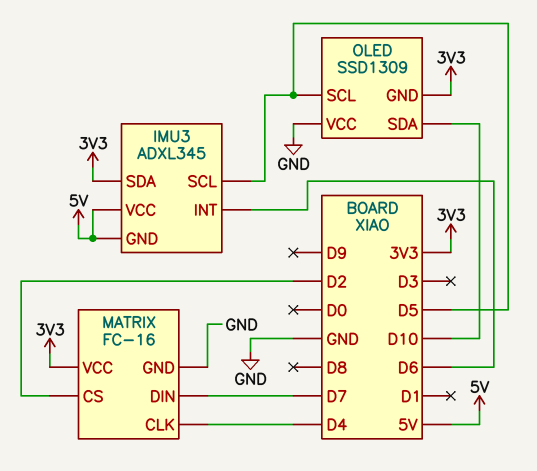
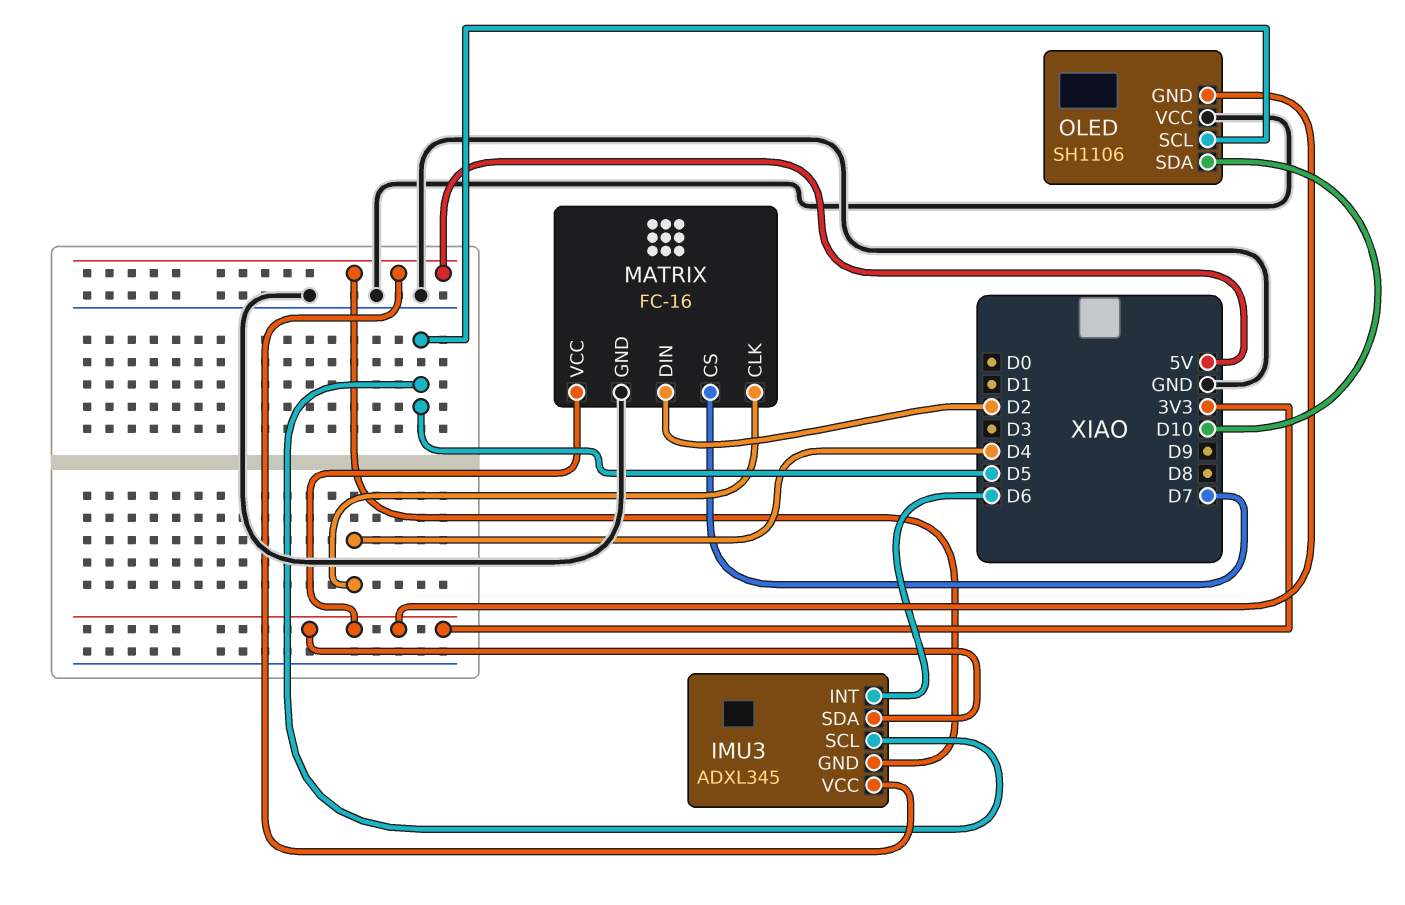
MATRIX pin CS: D2 -> D7
MATRIX pin DIN: D7 -> D2
OLED: SSD1309 -> SH1106

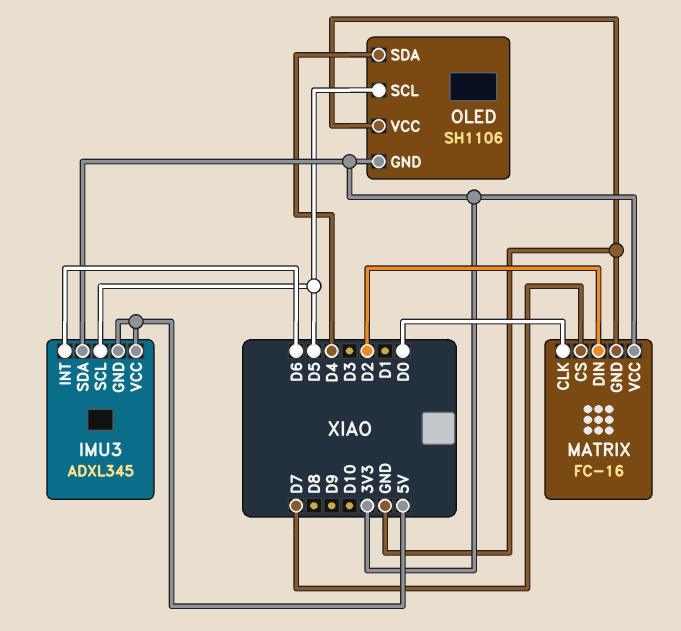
MATRIX pin CLK: D4 -> D0
OLED pin SDA: D10 -> D4

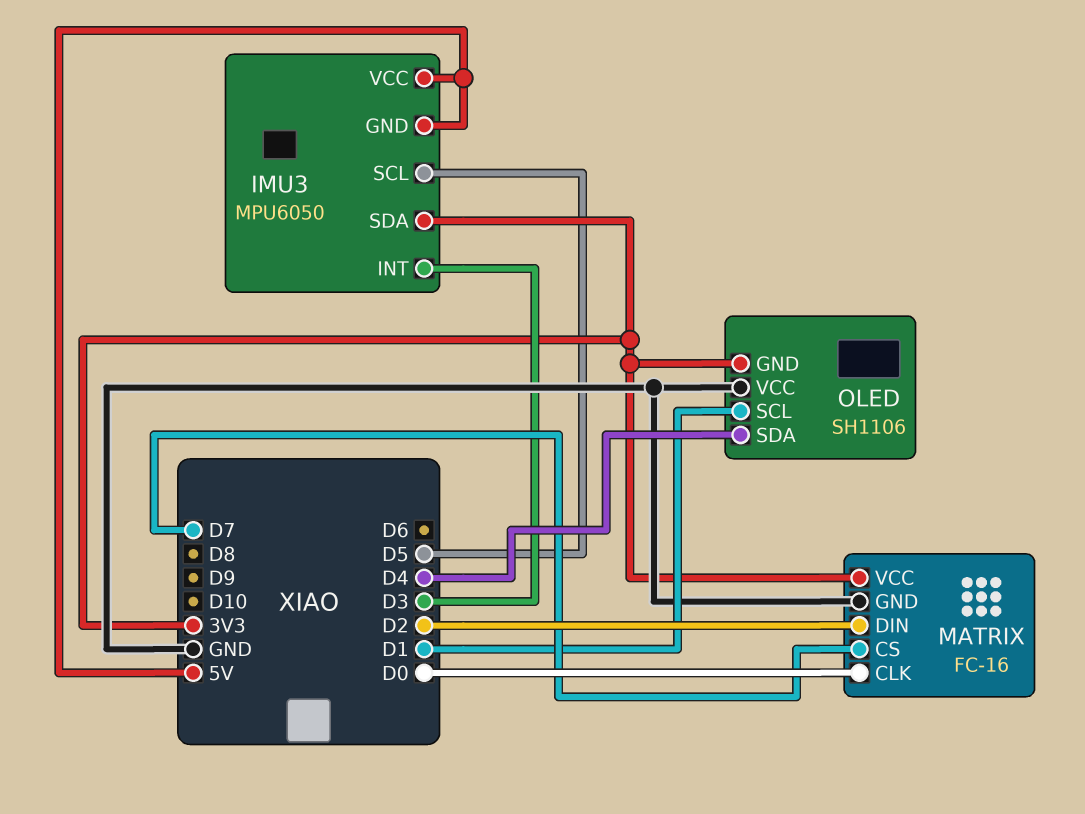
IMU3: ADXL345 -> MPU6050
IMU3 pin INT: D6 -> D3
OLED pin SCL: D5 -> D1

